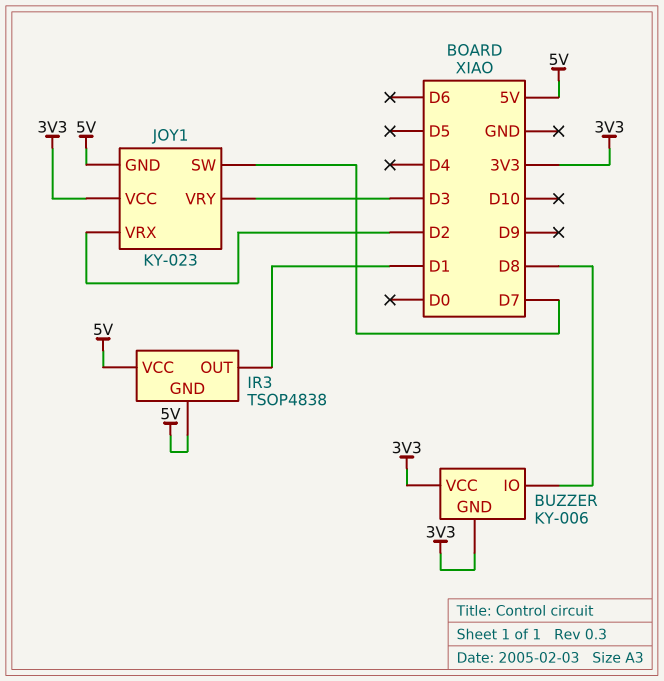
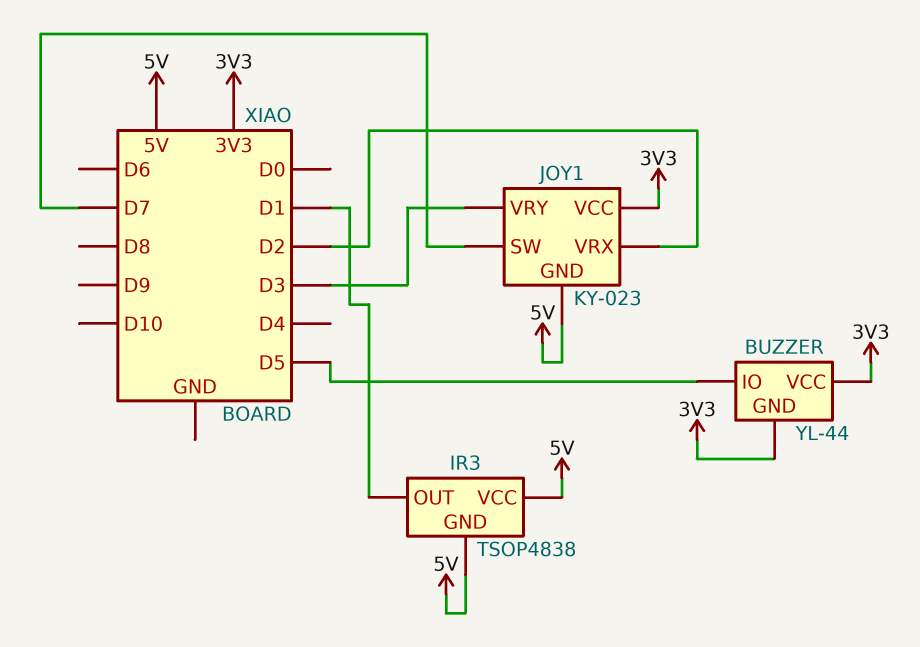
BUZZER: KY-006 -> YL-44
BUZZER pin IO: D8 -> D5

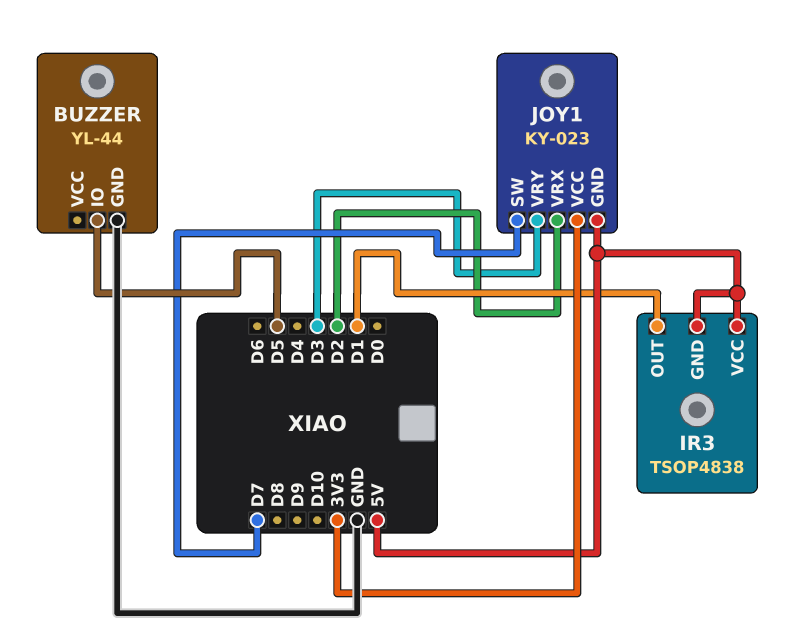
BUZZER pin GND: 3V3 -> GND
BUZZER pin VCC: 3V3 -> none

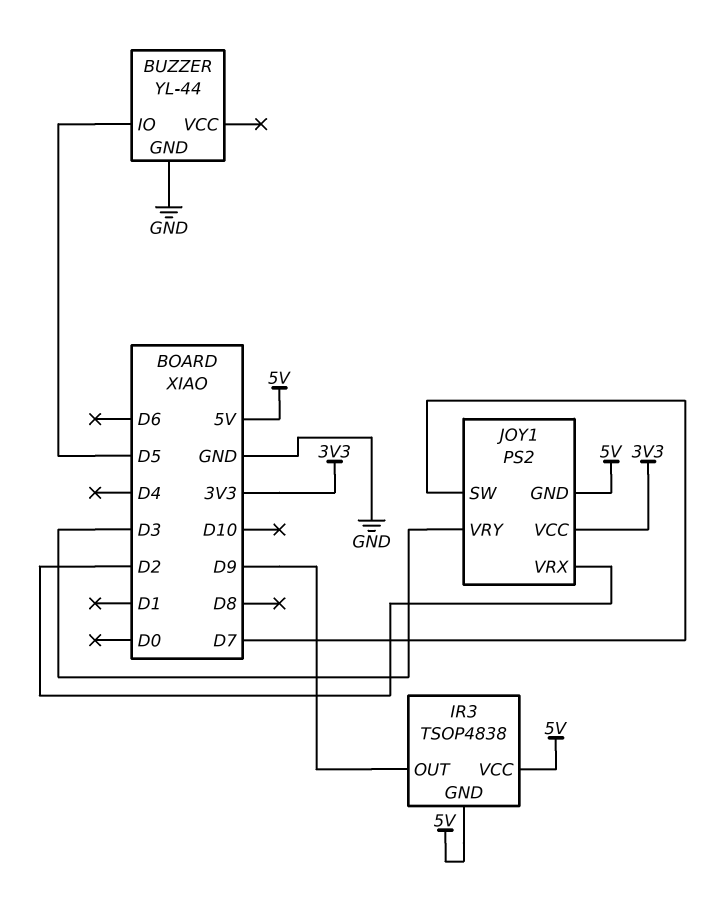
IR3 pin OUT: D1 -> D9
JOY1: KY-023 -> PS2

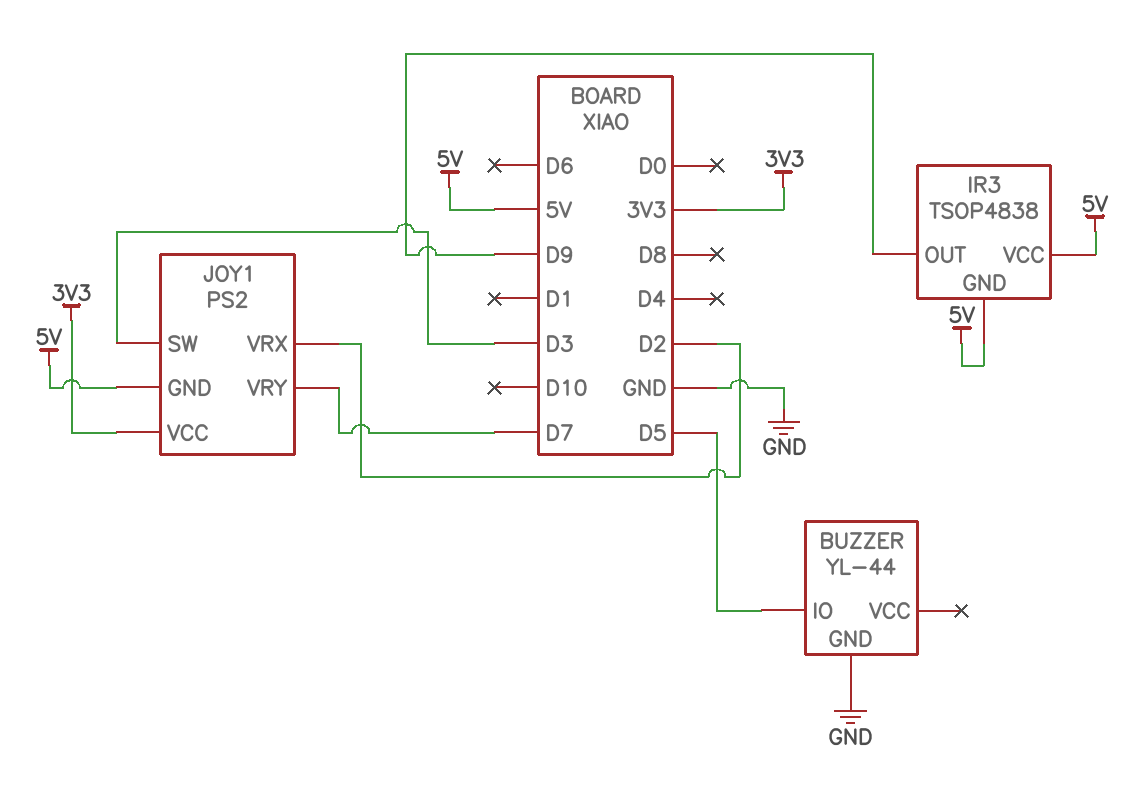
JOY1 pin SW: D7 -> D3
JOY1 pin VRY: D3 -> D7

